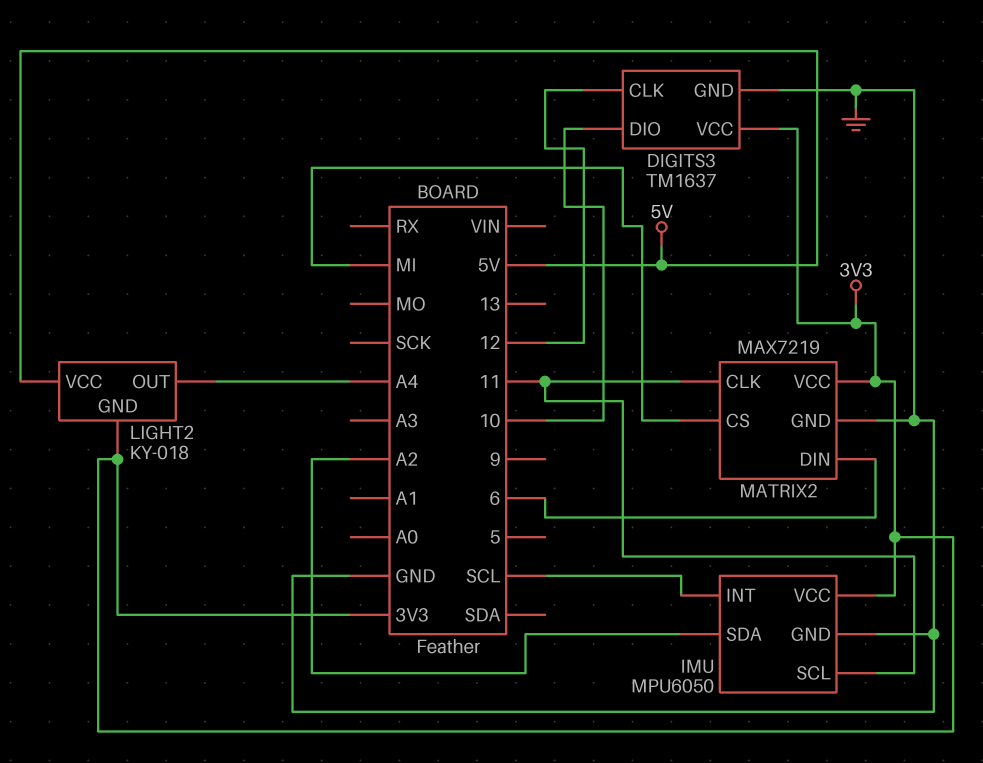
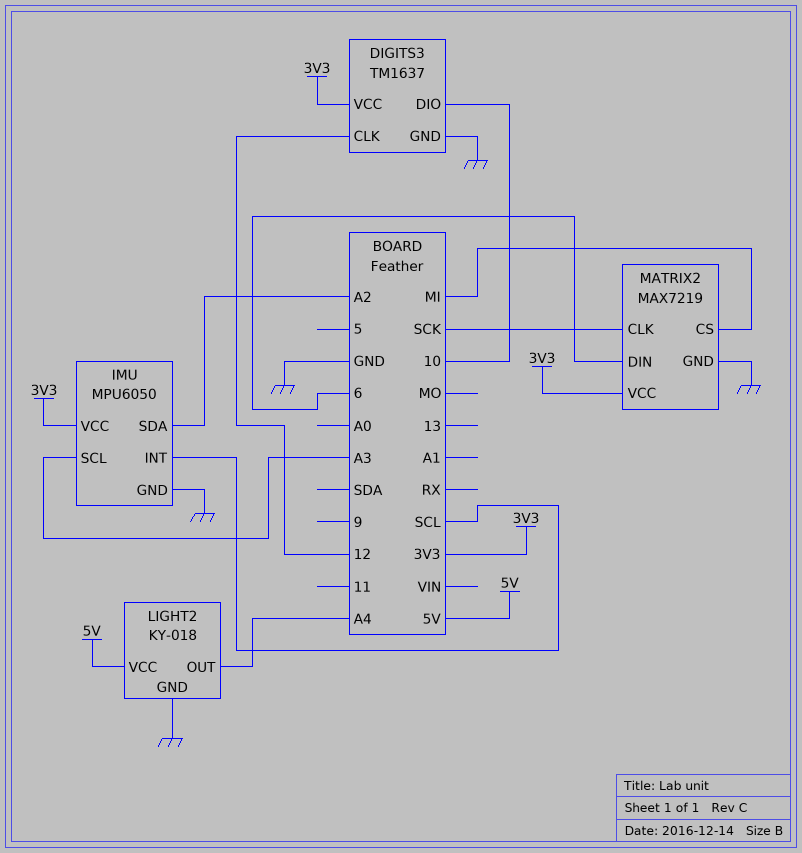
IMU pin SCL: 11 -> A3
LIGHT2 pin GND: 3V3 -> GND
MATRIX2 pin CLK: 11 -> SCK

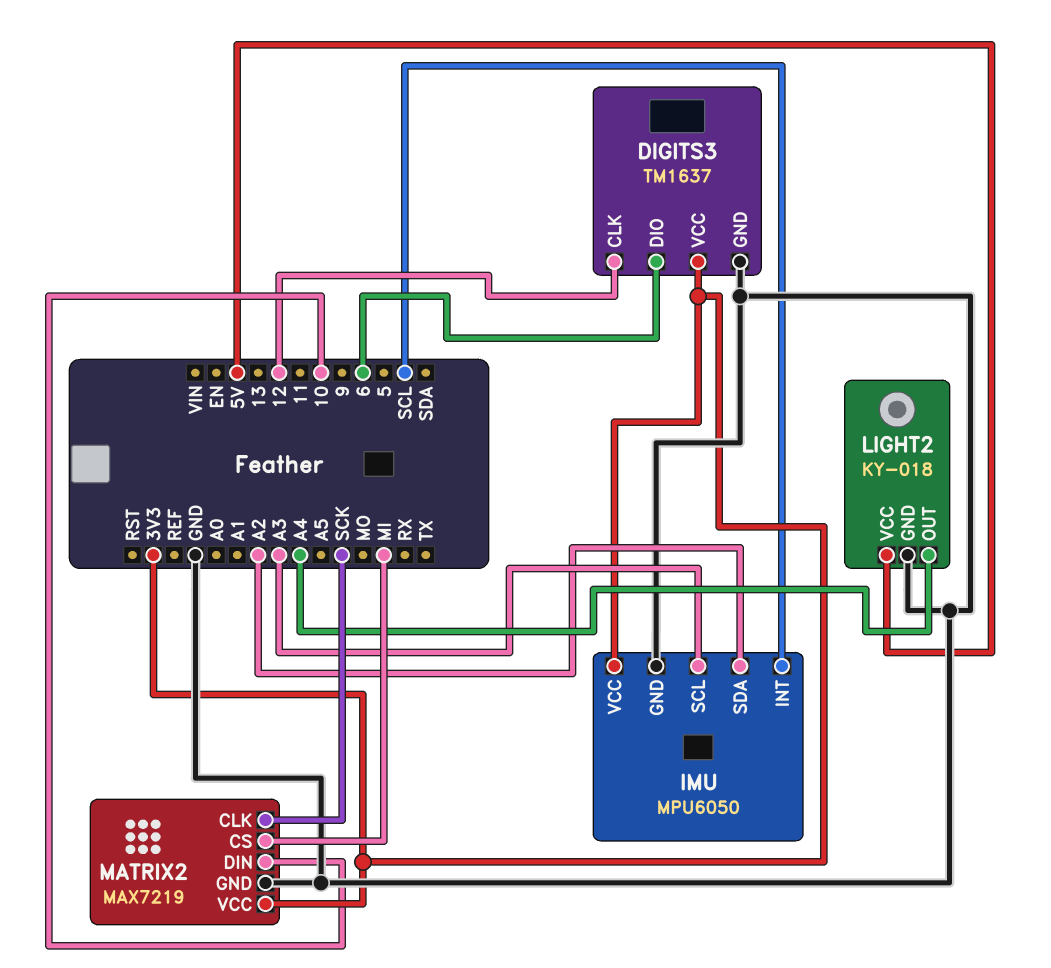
DIGITS3 pin DIO: 10 -> 6
MATRIX2 pin DIN: 6 -> 10

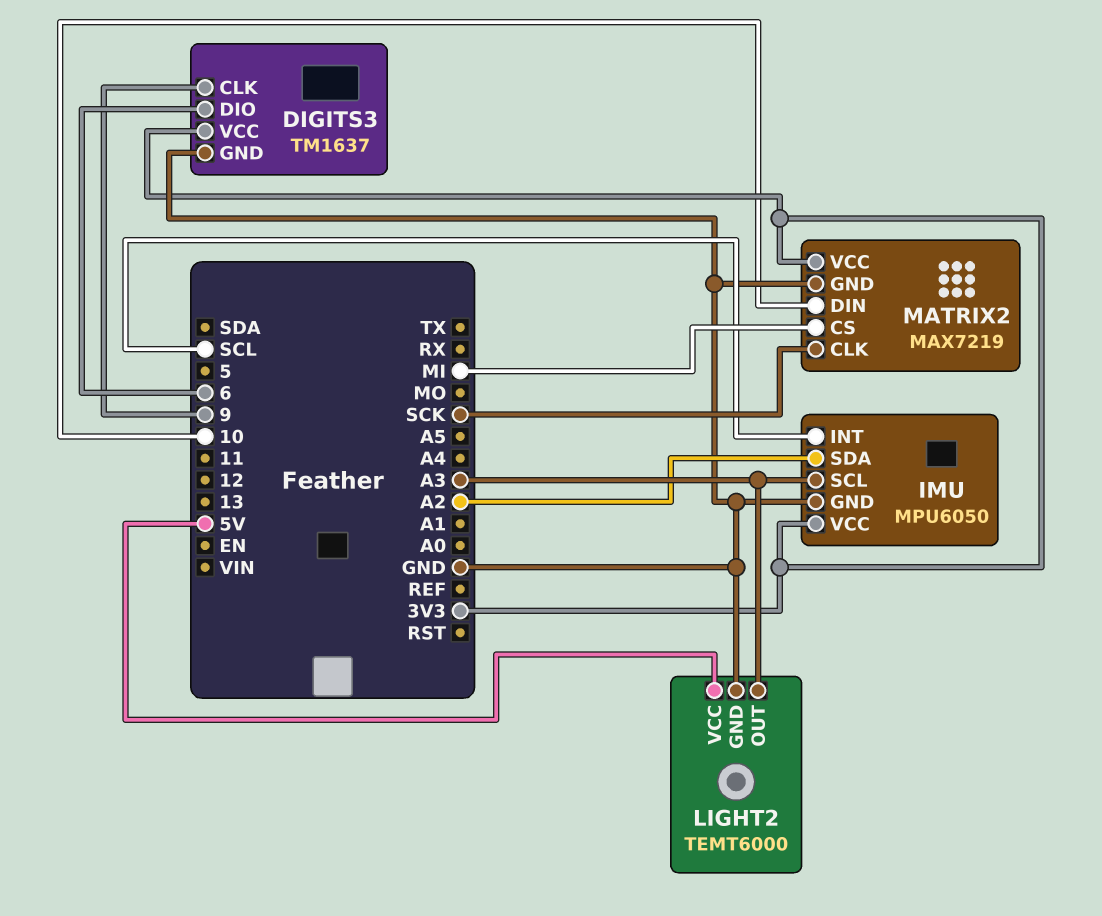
DIGITS3 pin CLK: 12 -> 9
LIGHT2: KY-018 -> TEMT6000
LIGHT2 pin OUT: A4 -> A3

